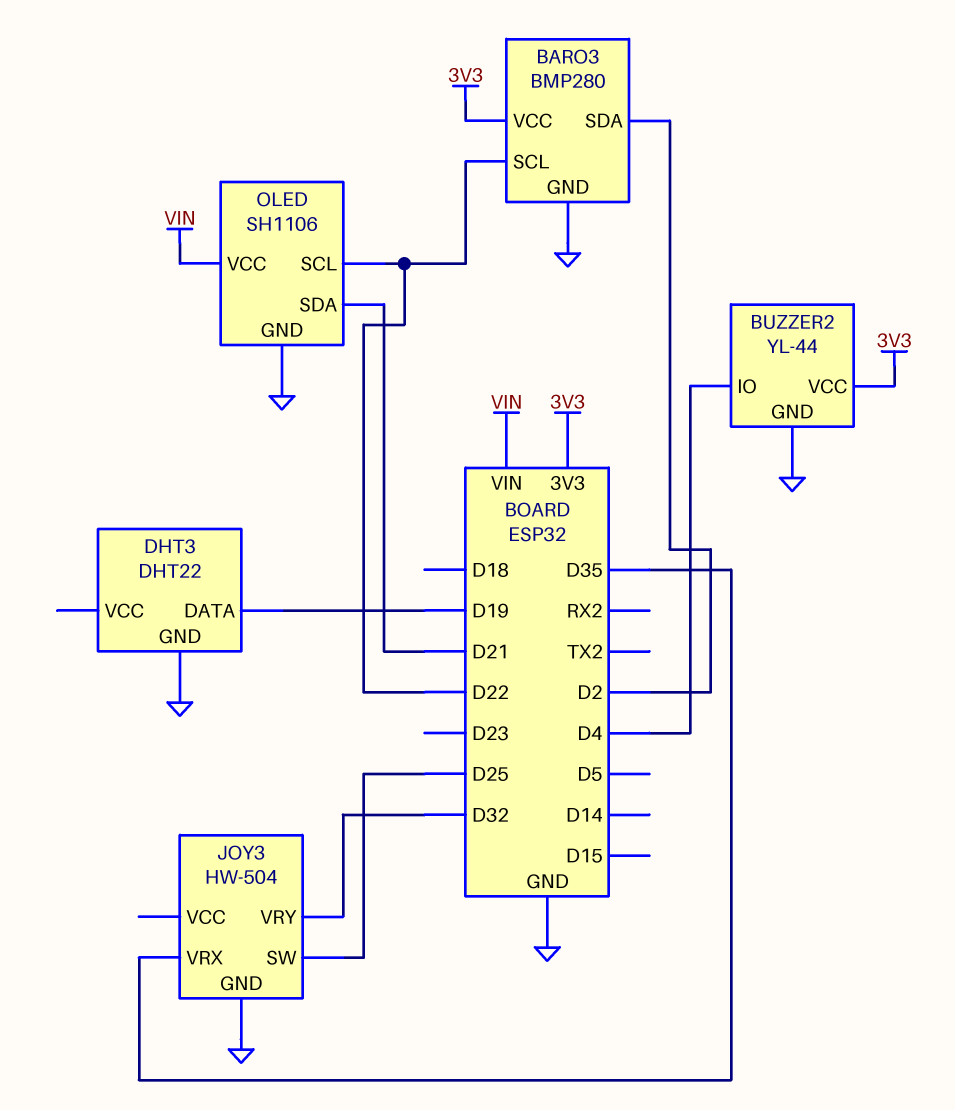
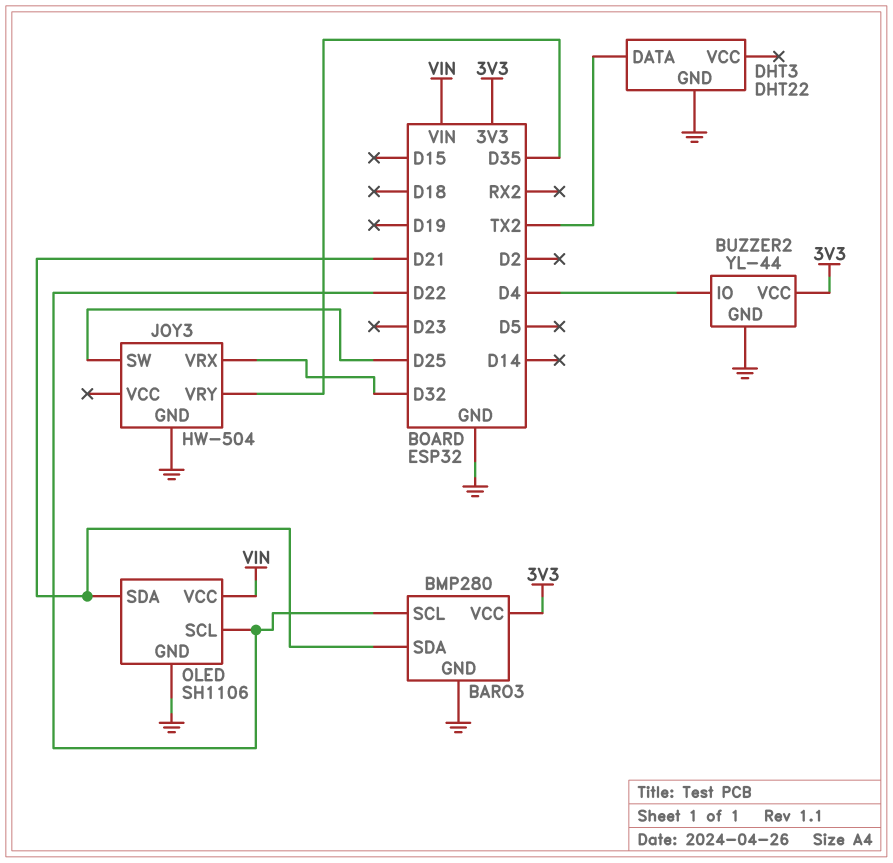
BARO3 pin SDA: D2 -> D21
DHT3 pin DATA: D19 -> TX2
JOY3 pin VRX: D35 -> D32
JOY3 pin VRY: D32 -> D35

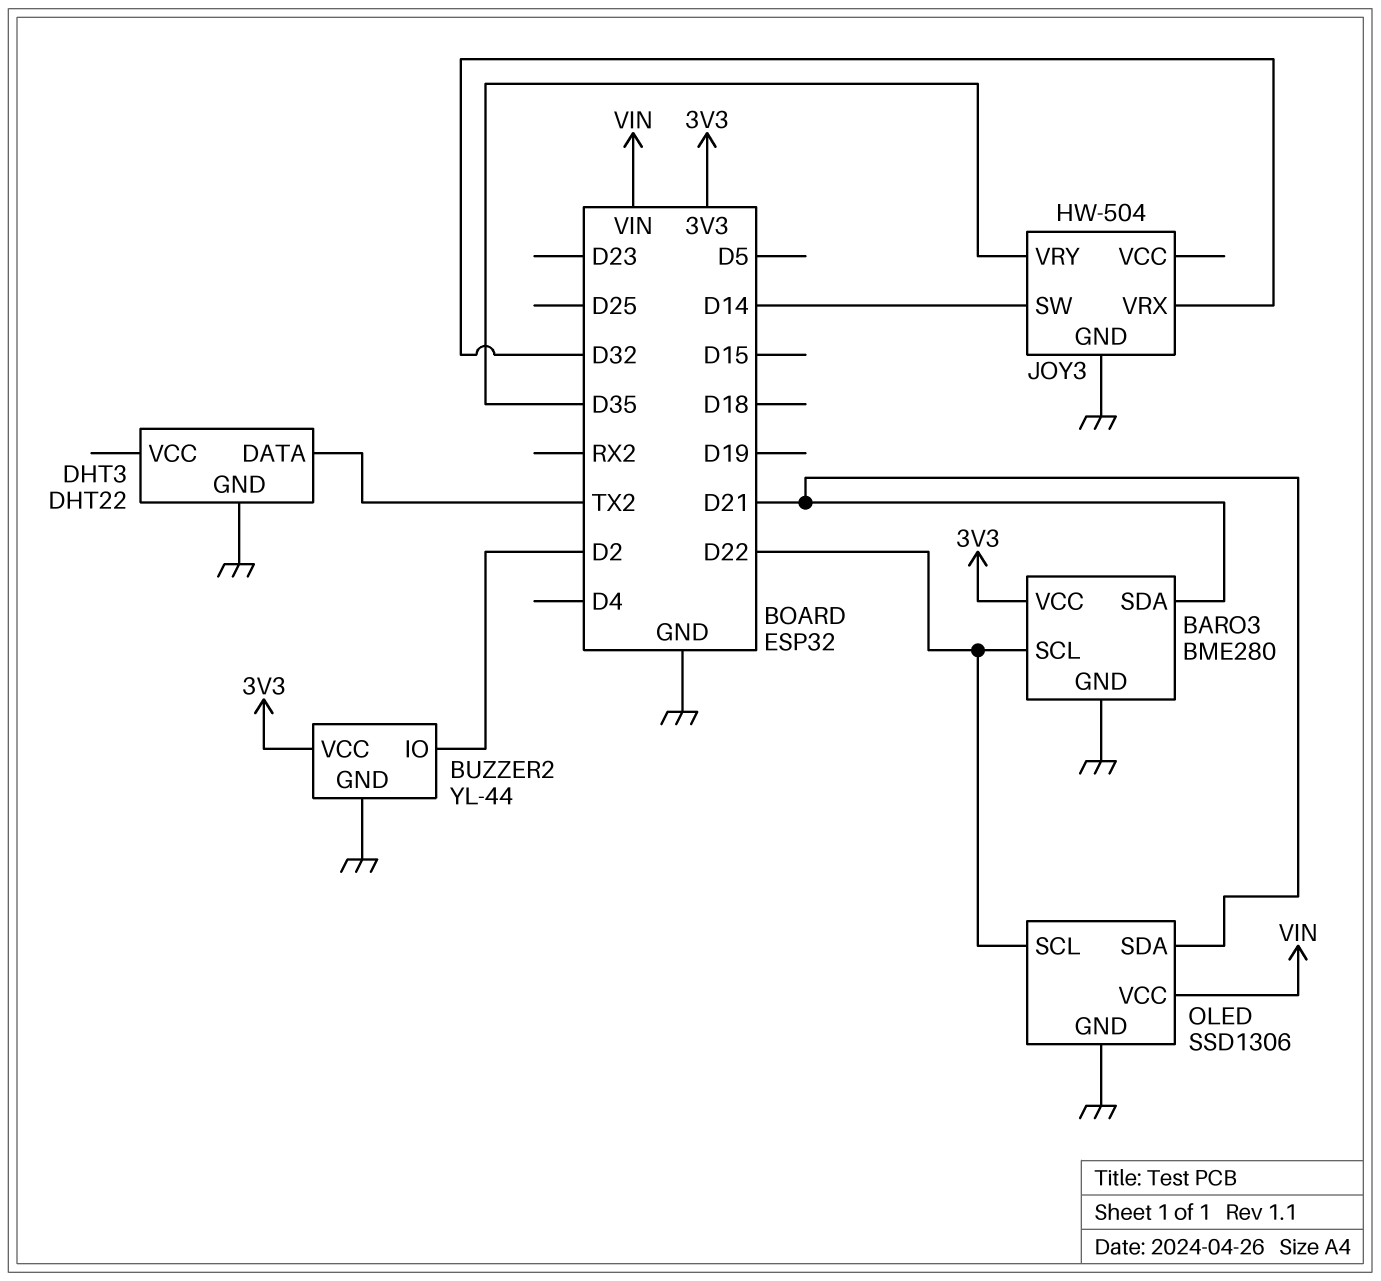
BARO3: BMP280 -> BME280
BUZZER2 pin IO: D4 -> D2
JOY3 pin SW: D25 -> D14
OLED: SH1106 -> SSD1306

